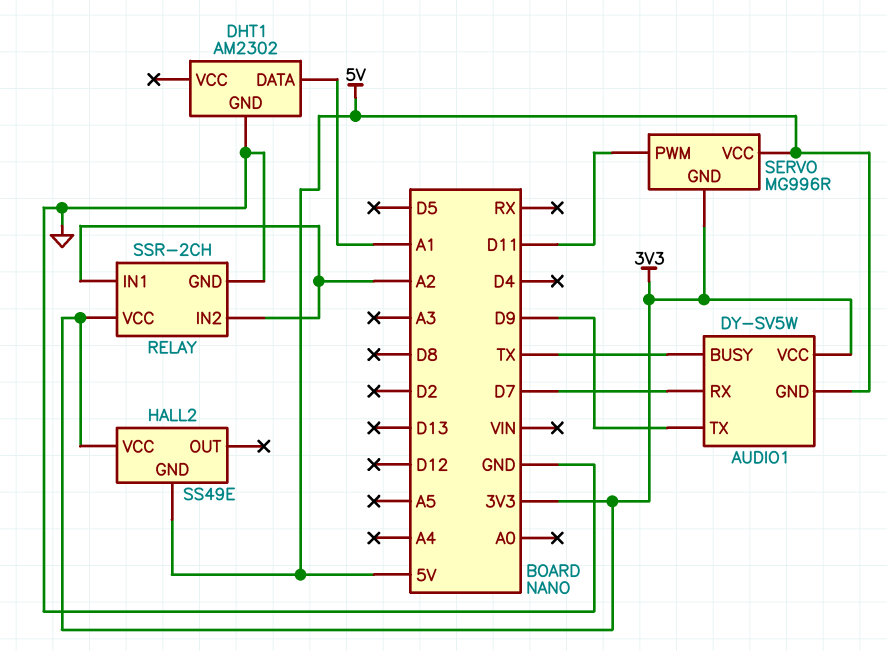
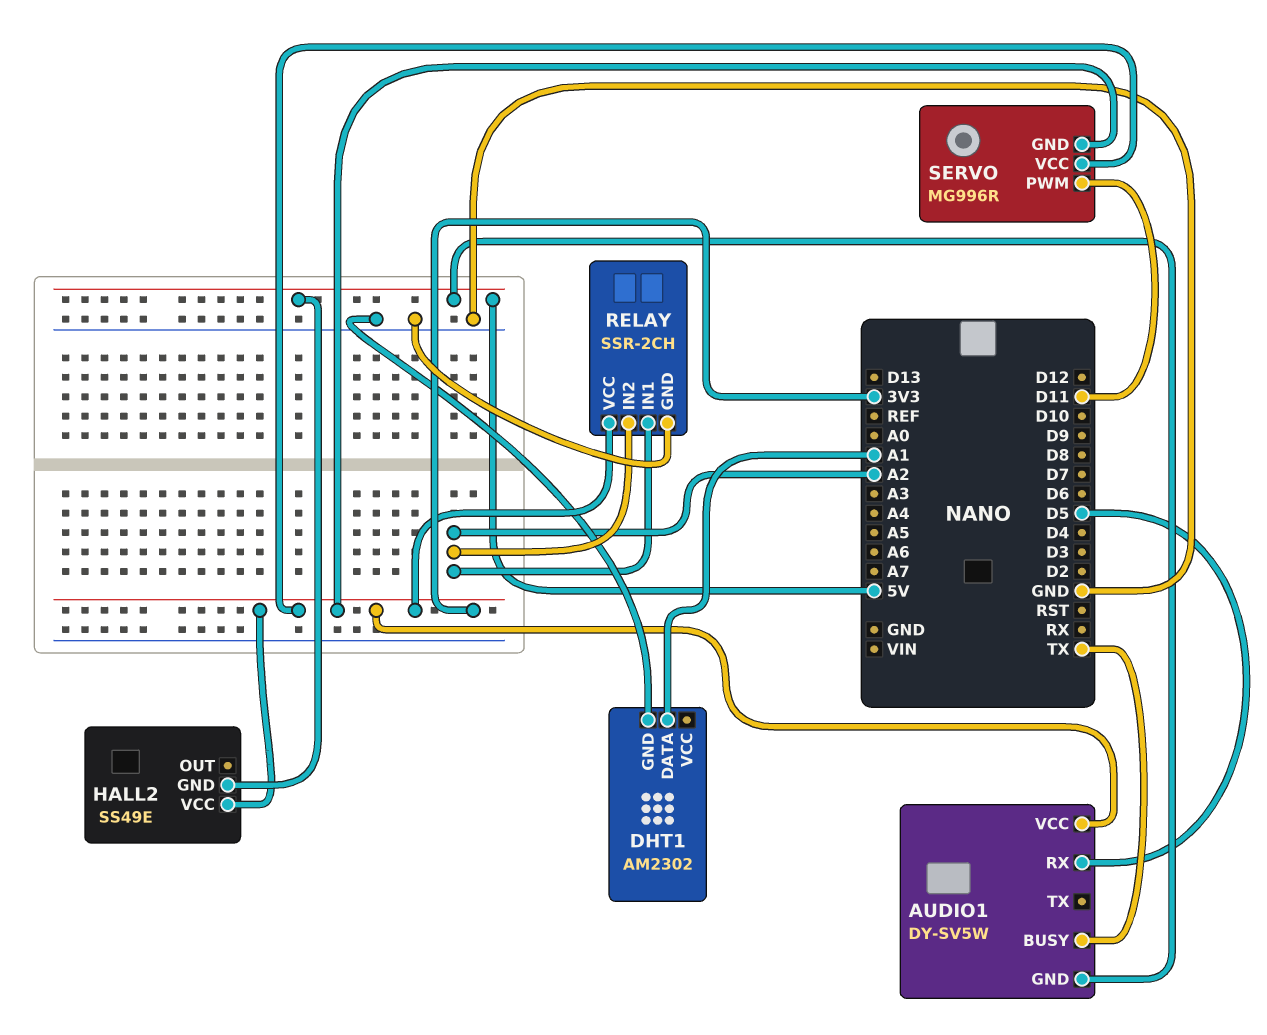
AUDIO1 pin RX: D7 -> D5
AUDIO1 pin TX: D9 -> none
SERVO pin VCC: 5V -> 3V3

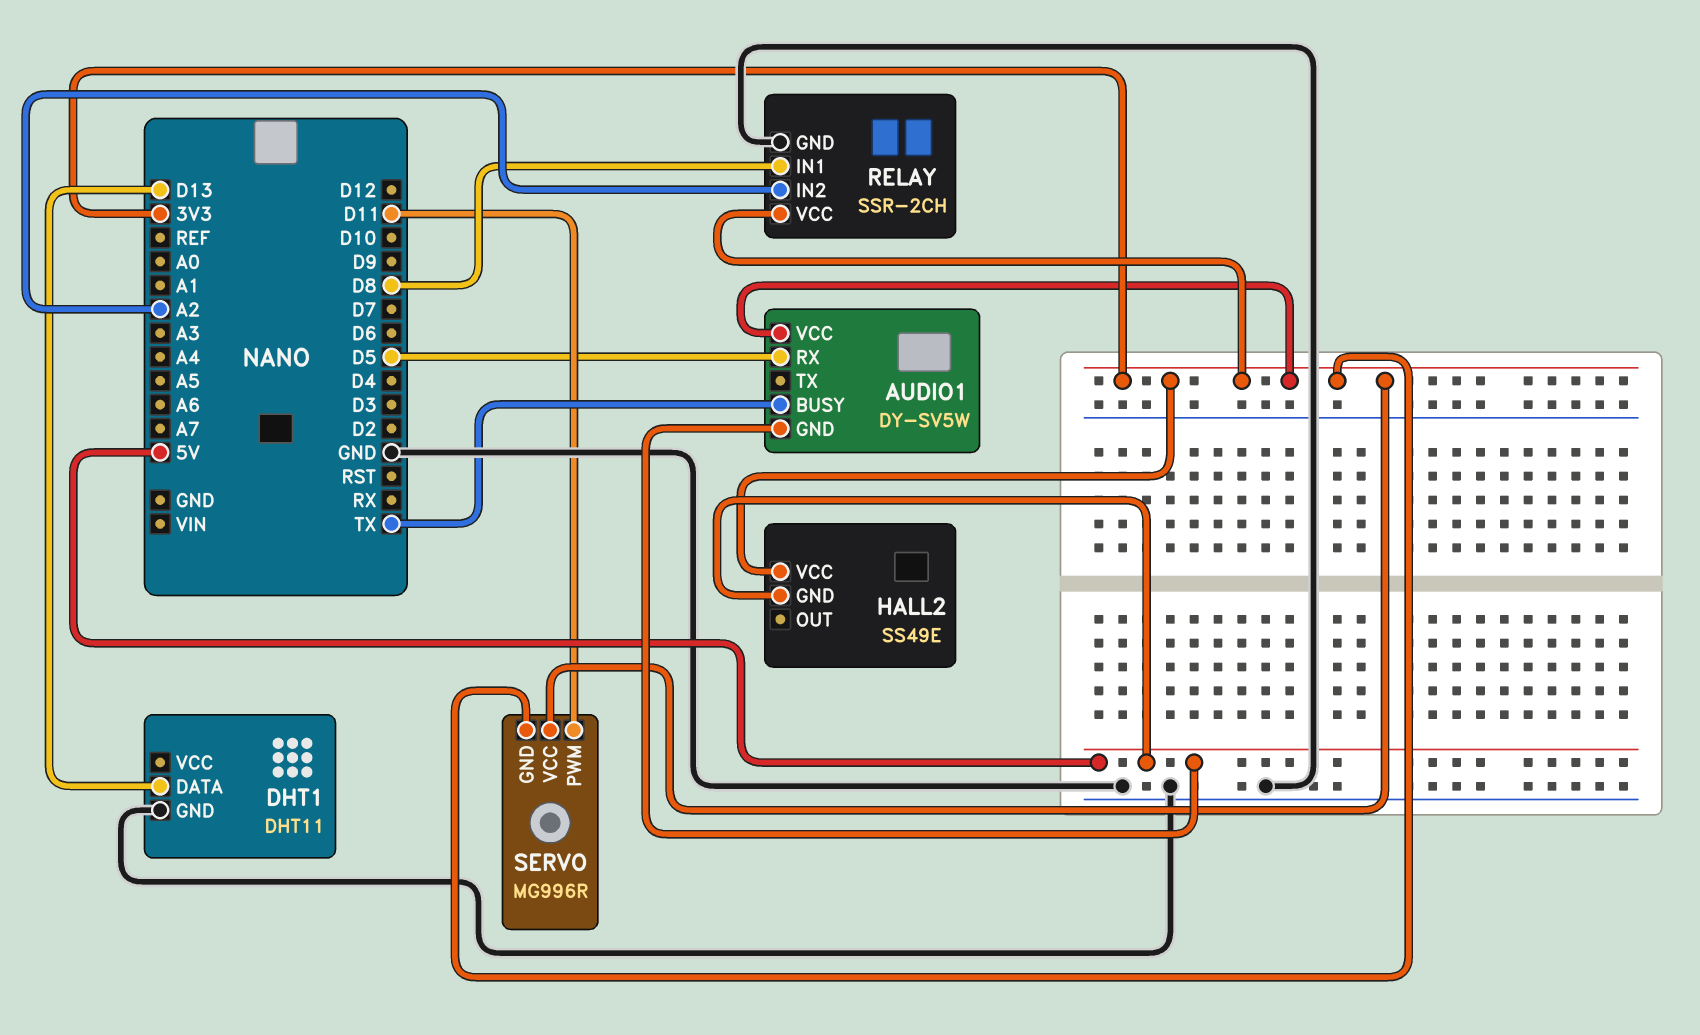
DHT1: AM2302 -> DHT11
DHT1 pin DATA: A1 -> D13
RELAY pin IN1: A2 -> D8

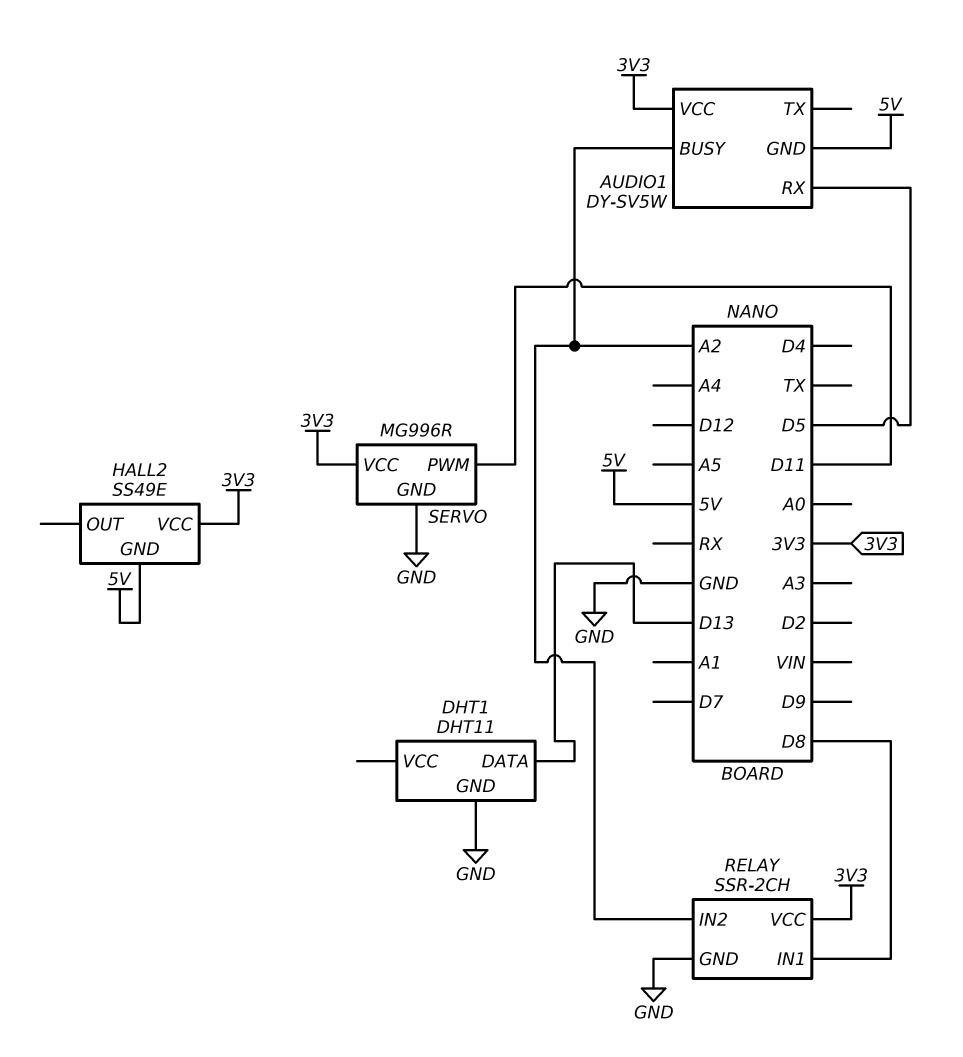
AUDIO1 pin BUSY: TX -> A2
SERVO pin GND: 3V3 -> GND

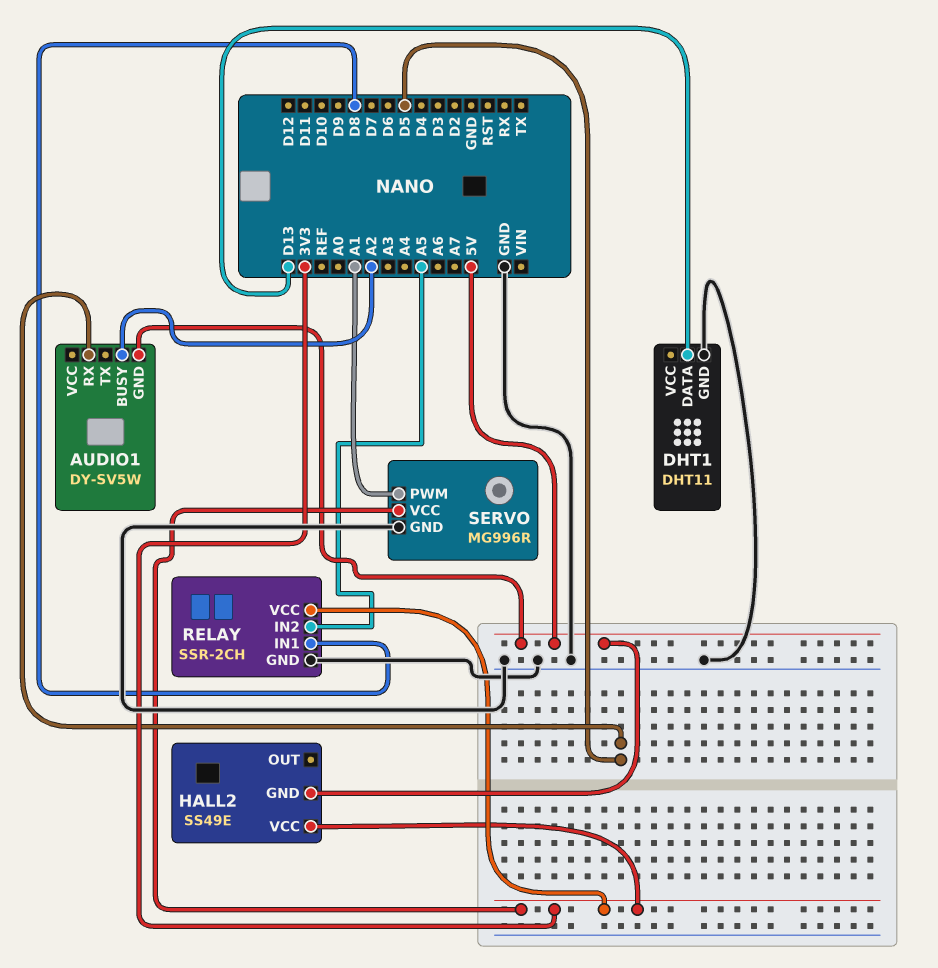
AUDIO1 pin VCC: 3V3 -> none
RELAY pin IN2: A2 -> A5
SERVO pin PWM: D11 -> A1

